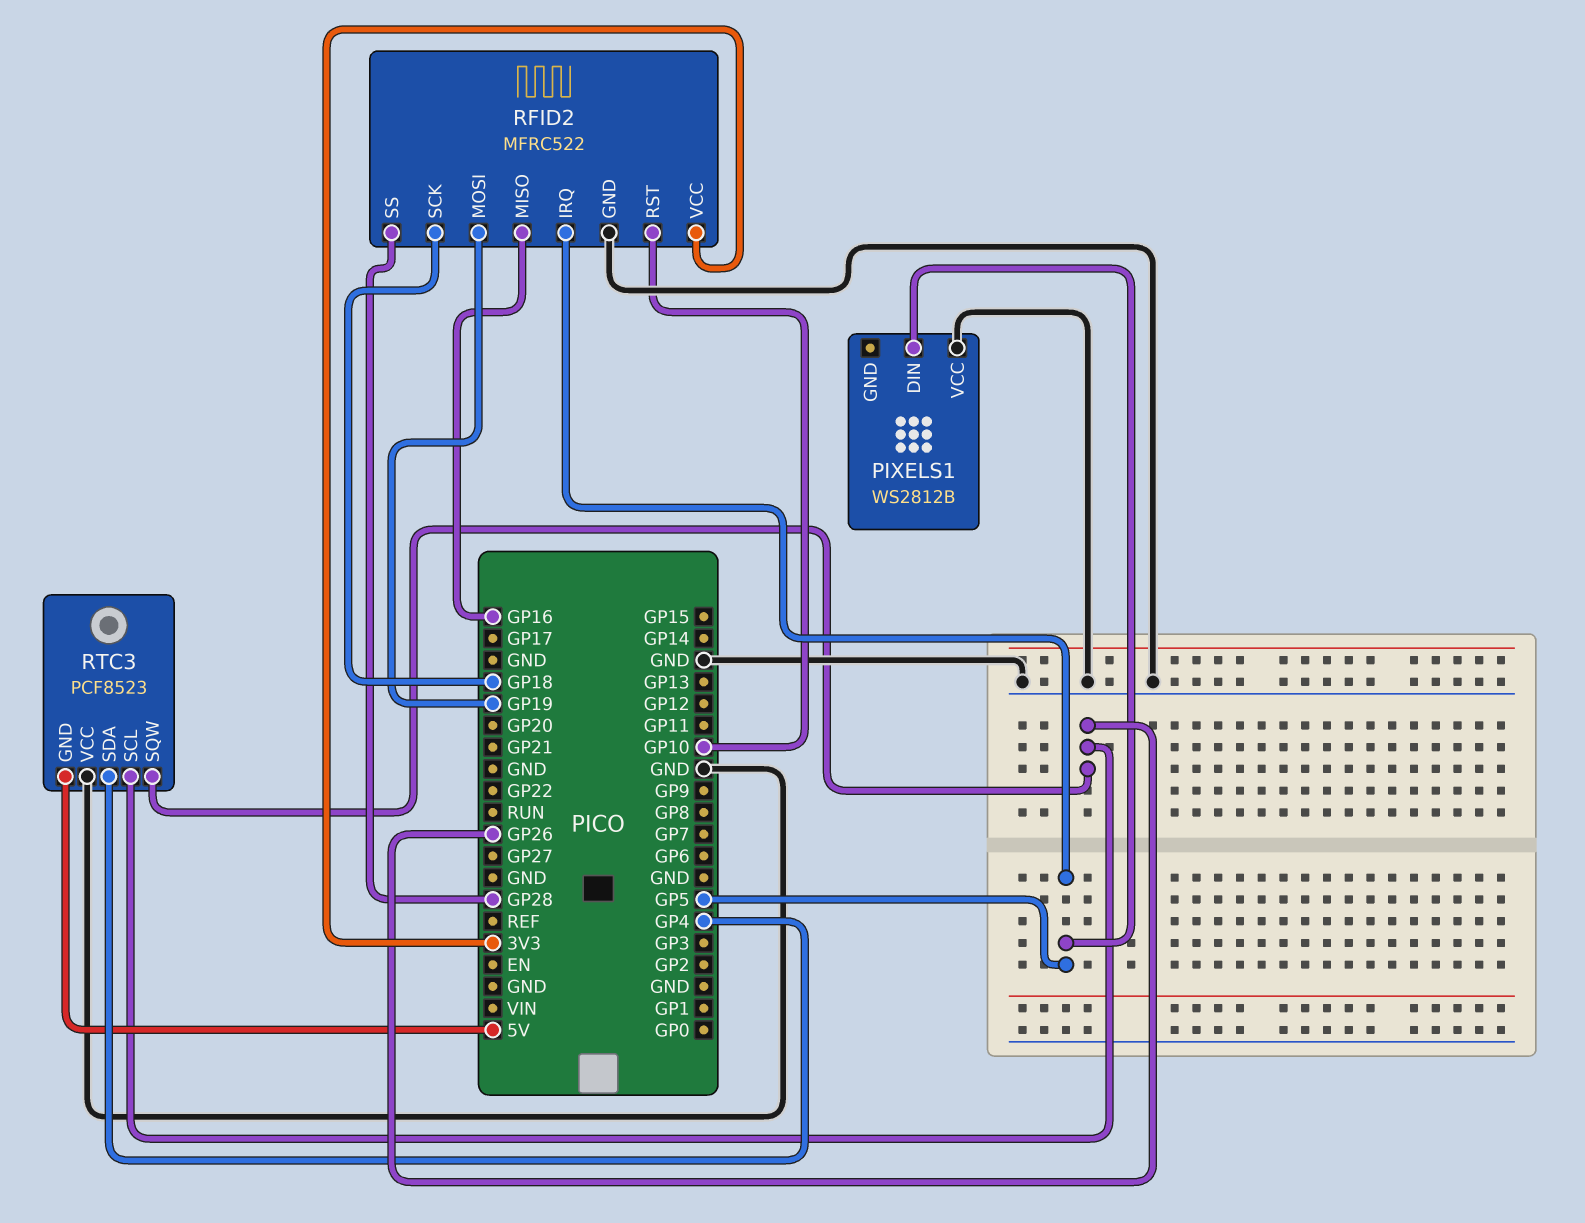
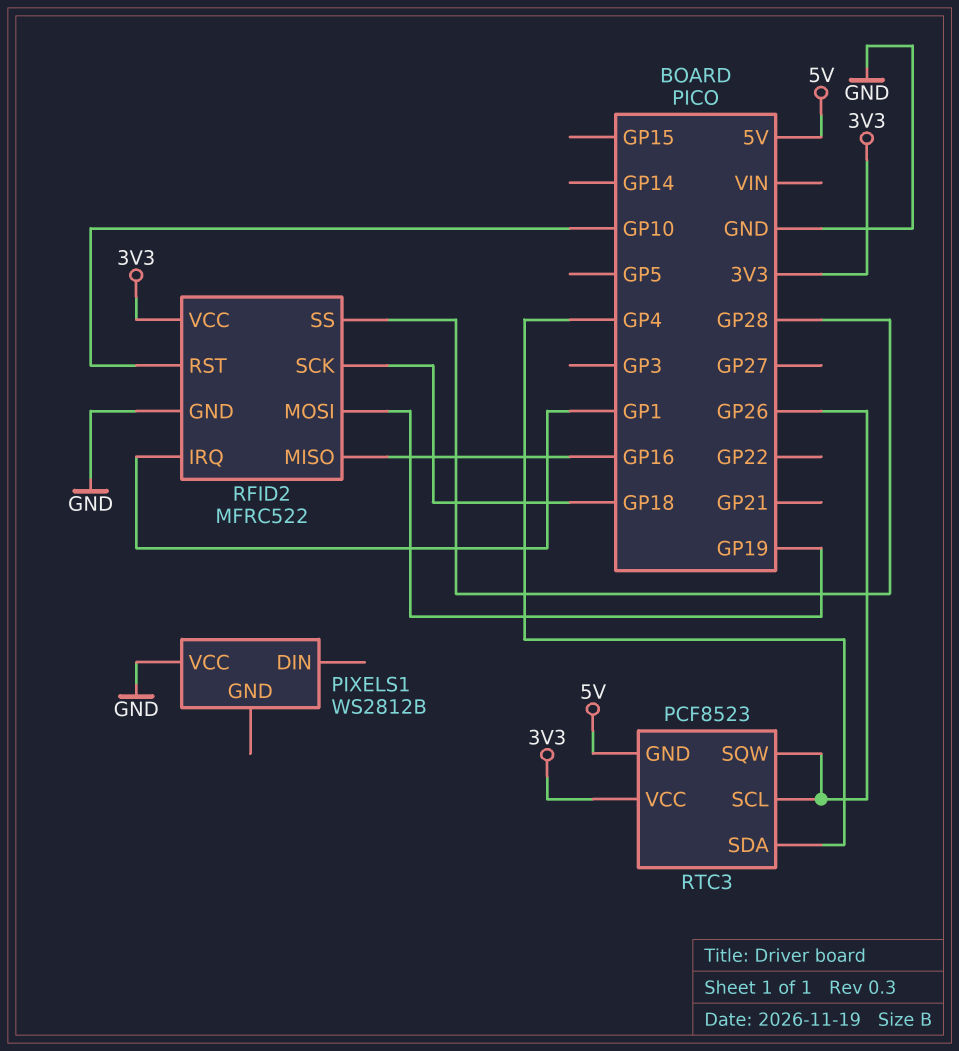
PIXELS1 pin DIN: GP5 -> none
RFID2 pin IRQ: GP5 -> GP1
RTC3 pin VCC: GND -> 3V3

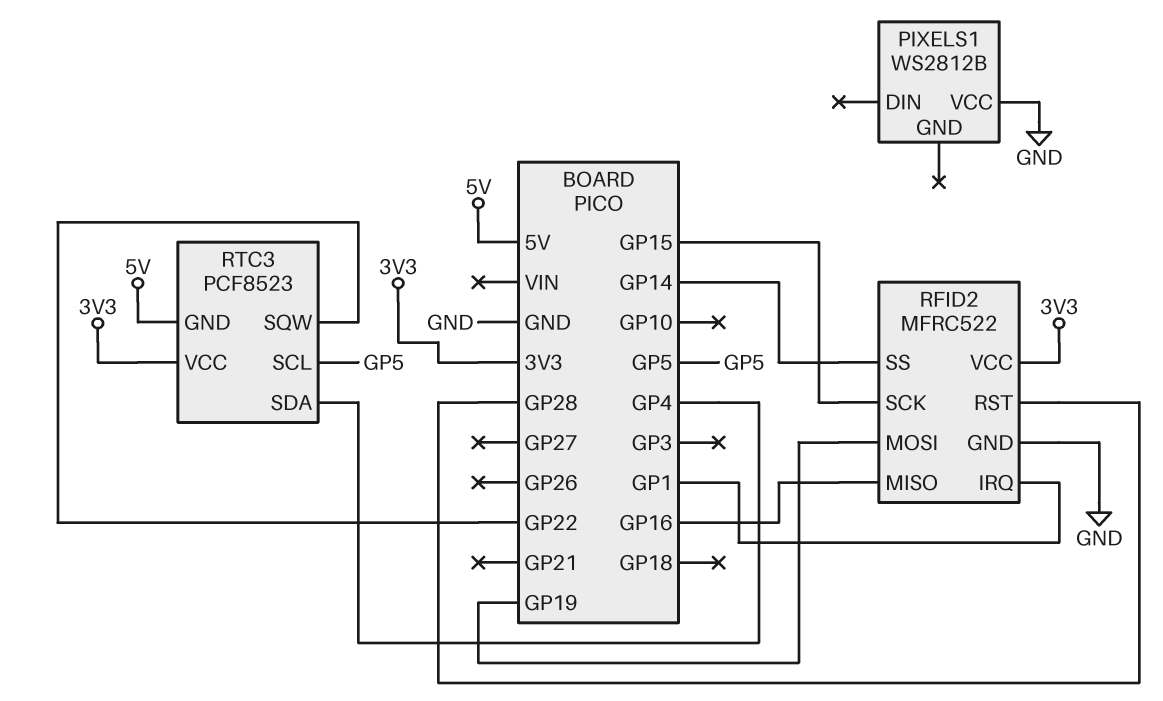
RFID2 pin RST: GP10 -> GP28
RFID2 pin SCK: GP18 -> GP15
RFID2 pin SS: GP28 -> GP14
RTC3 pin SCL: GP26 -> GP5
RTC3 pin SQW: GP26 -> GP22

